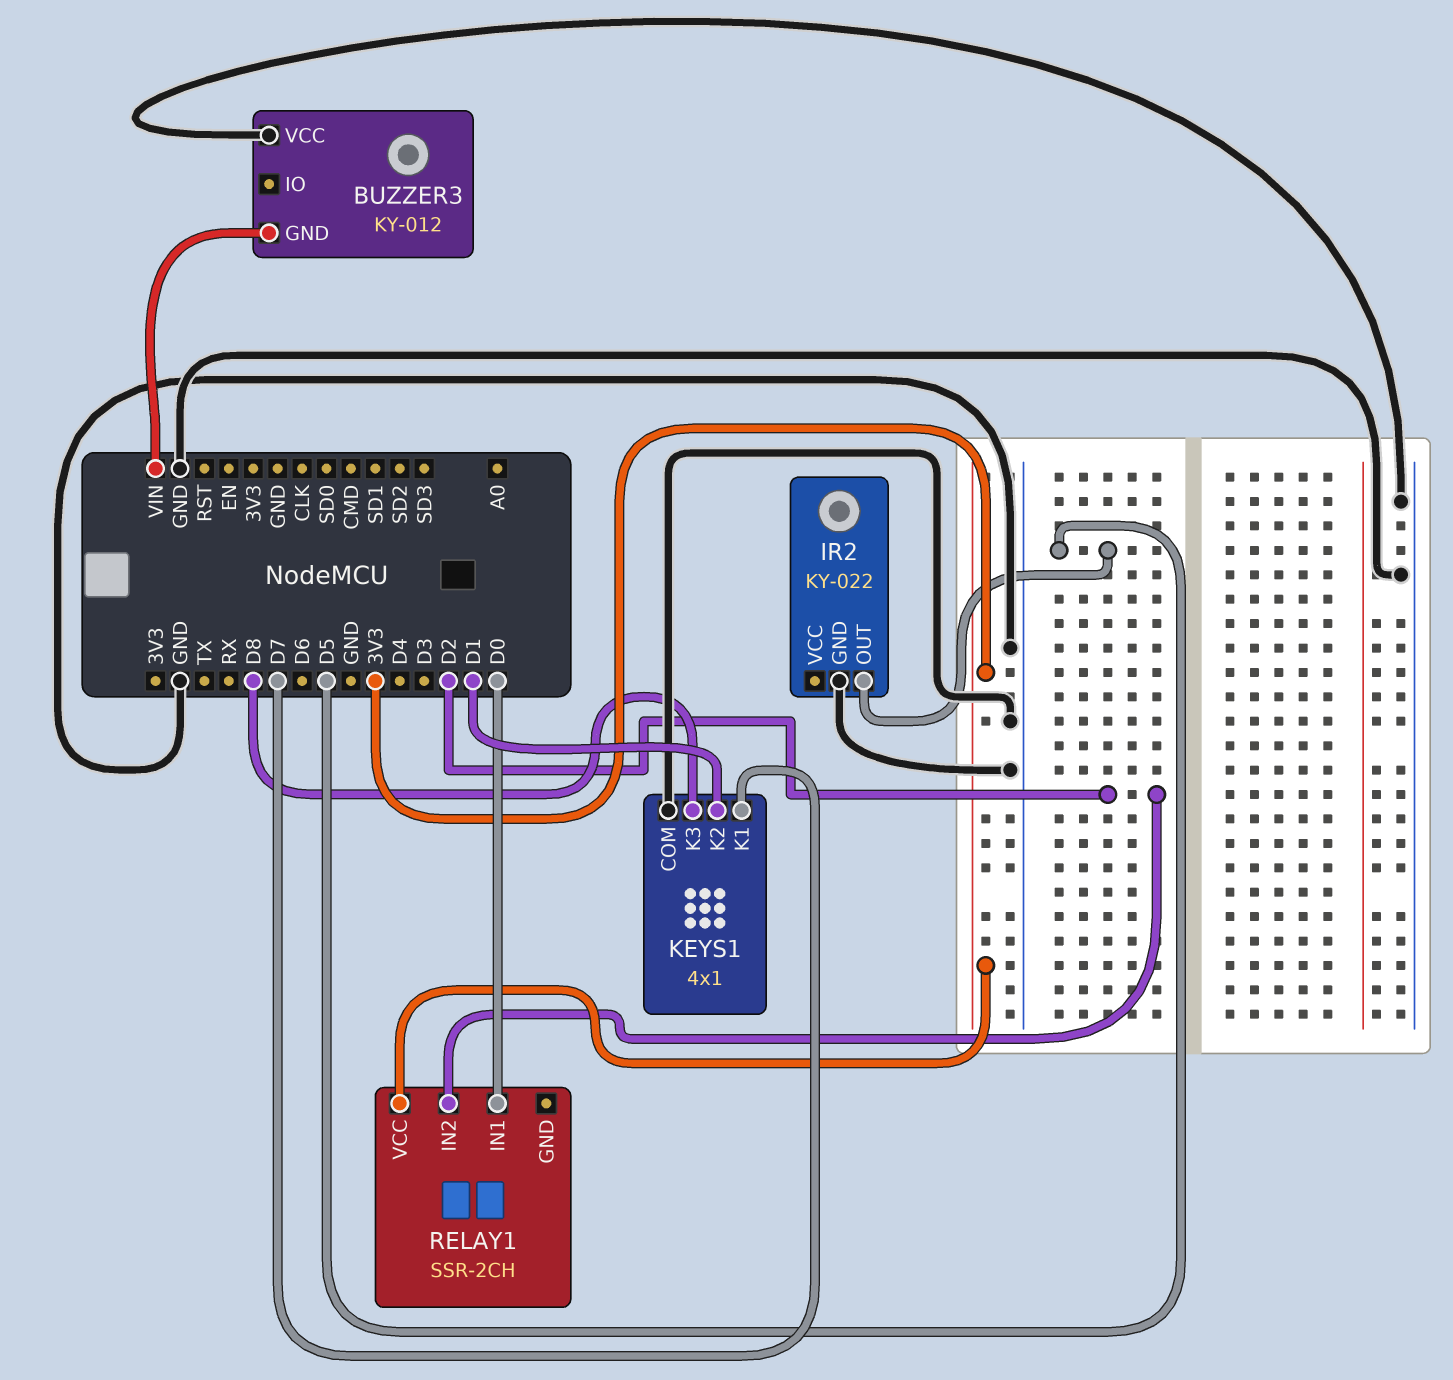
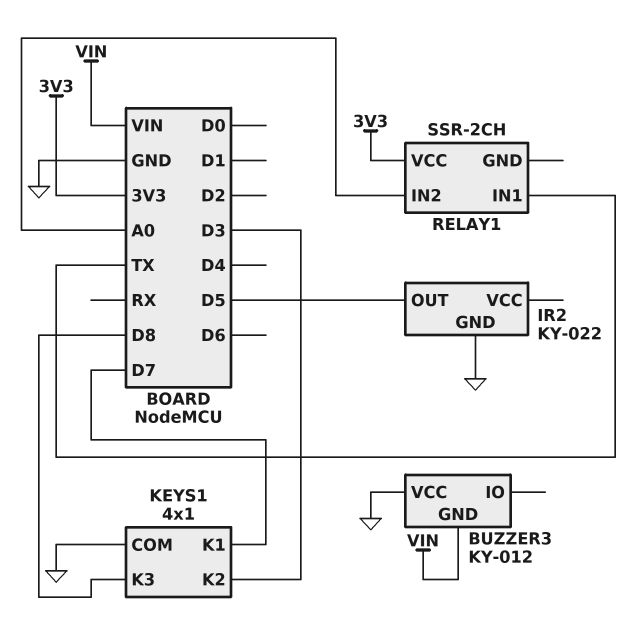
KEYS1 pin K2: D1 -> D3
RELAY1 pin IN1: D0 -> TX
RELAY1 pin IN2: D2 -> A0

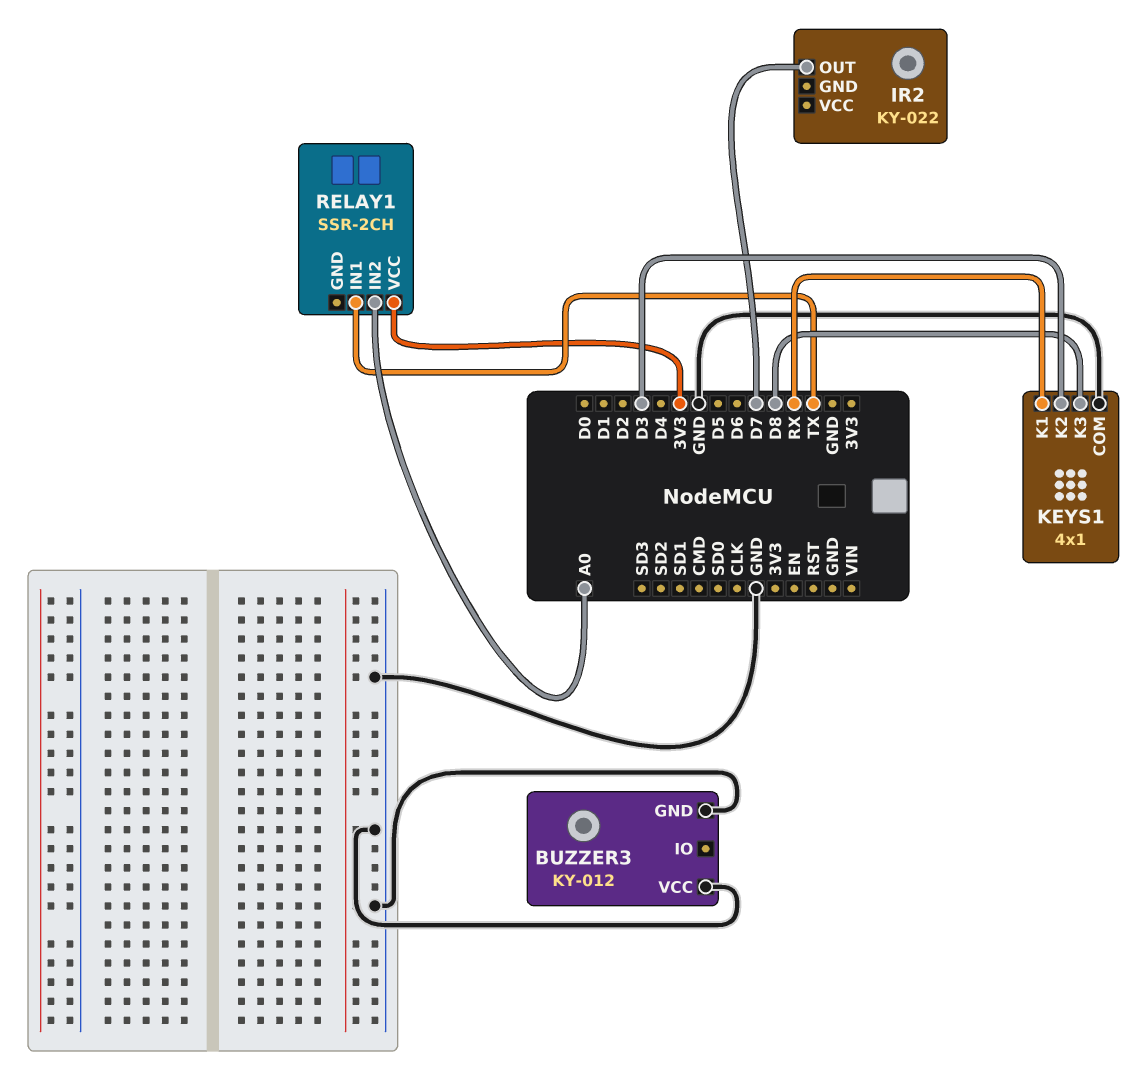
BUZZER3 pin GND: VIN -> GND
IR2 pin GND: GND -> none
IR2 pin OUT: D5 -> D7
KEYS1 pin K1: D7 -> RX

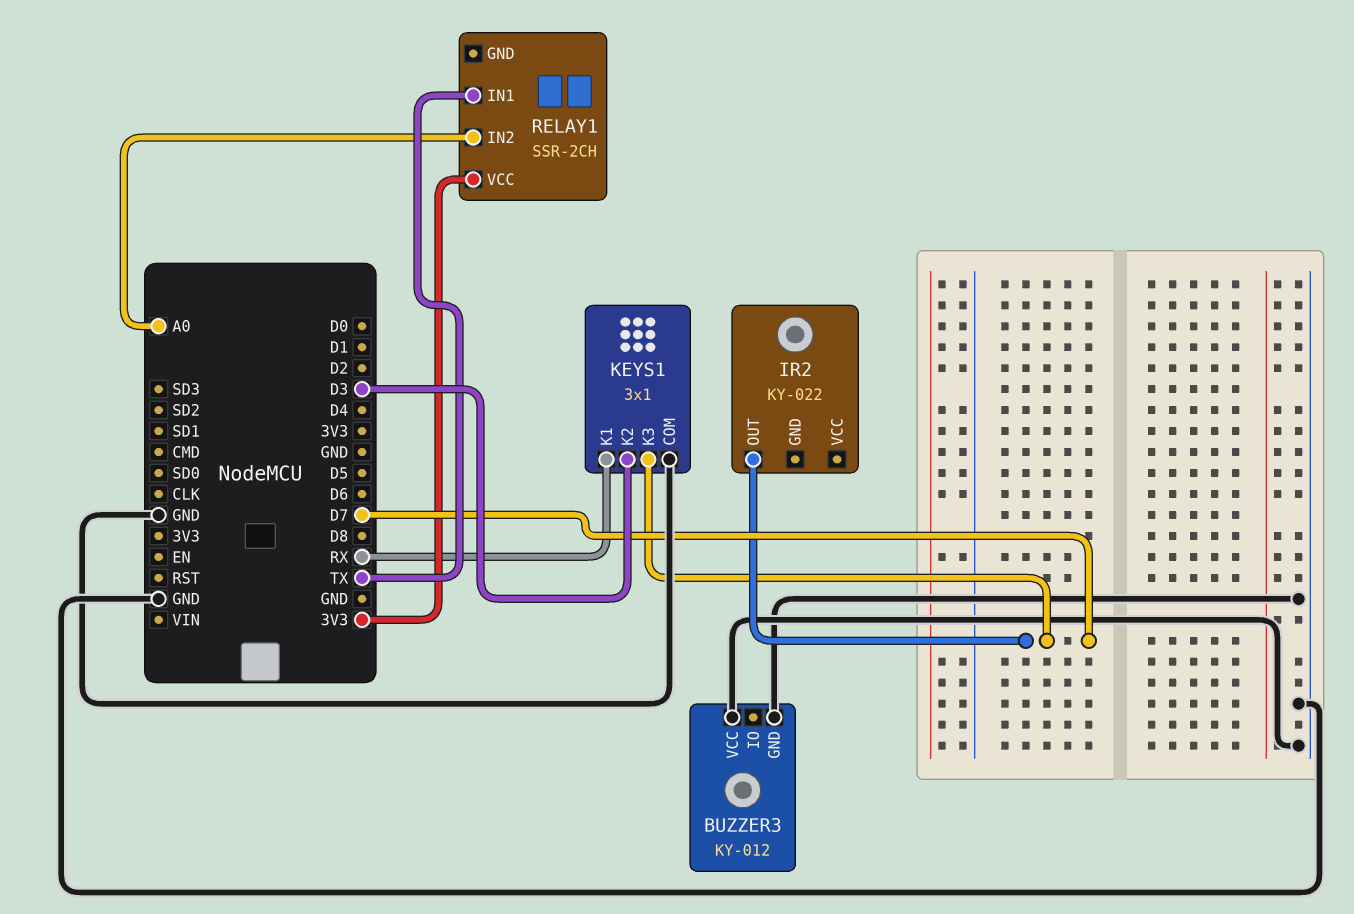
KEYS1: 4x1 -> 3x1
KEYS1 pin K3: D8 -> D7

